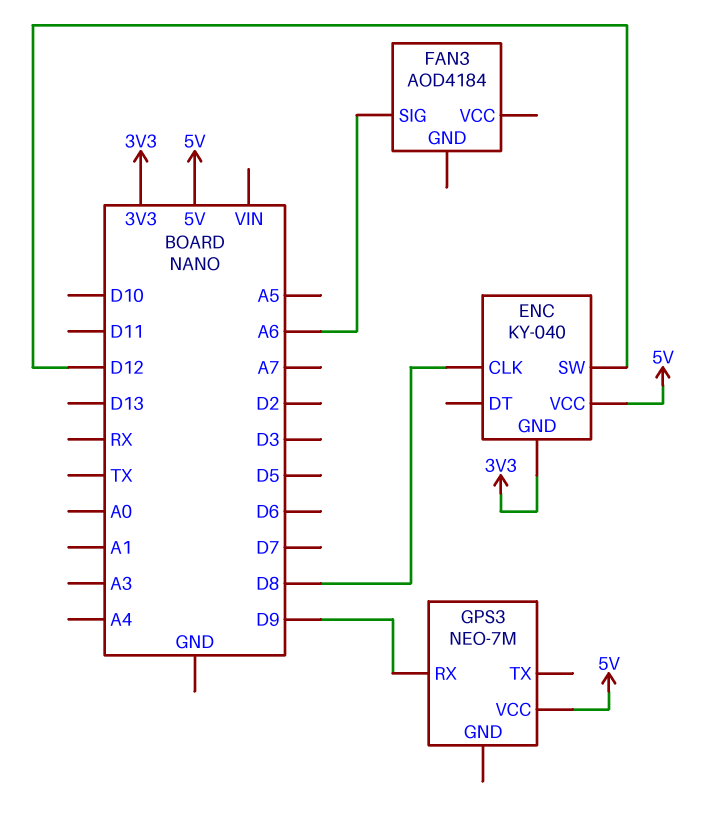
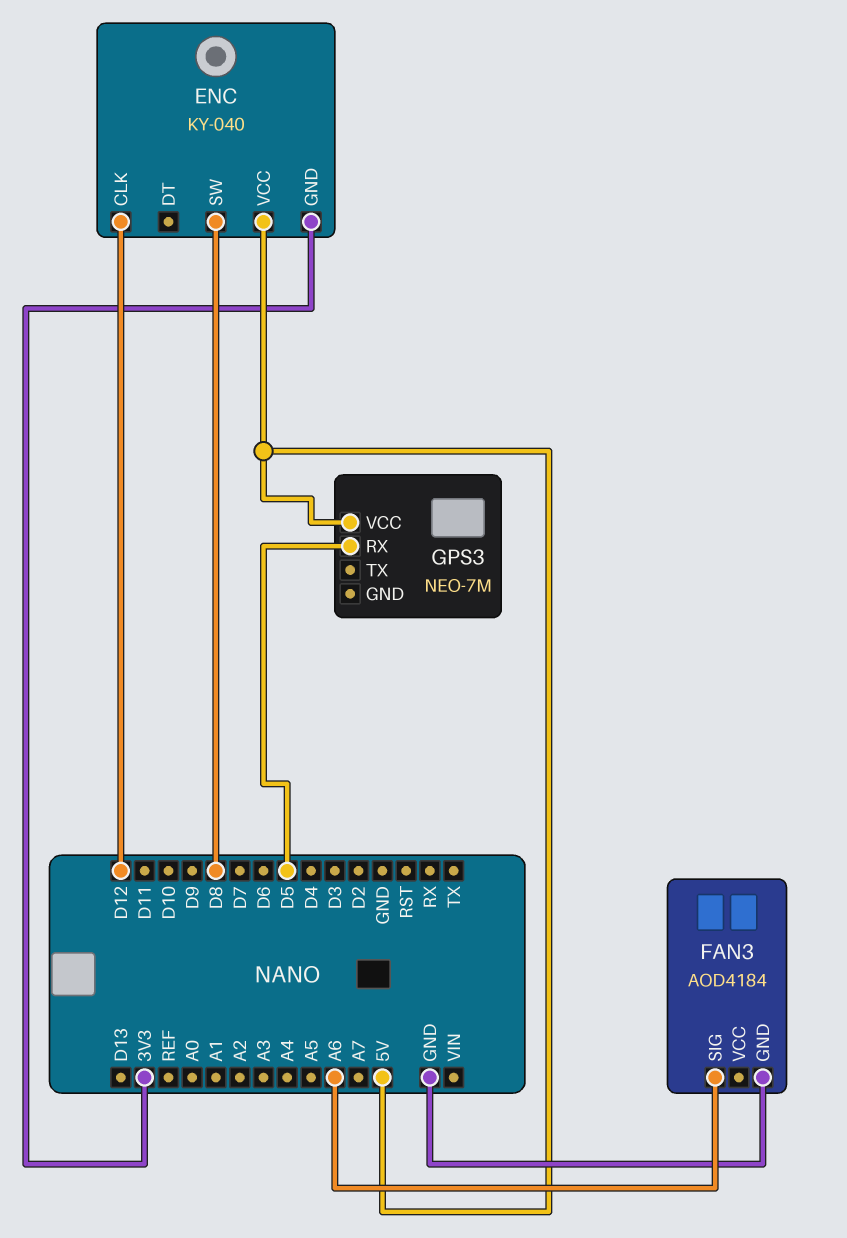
ENC pin CLK: D8 -> D12
ENC pin SW: D12 -> D8
FAN3 pin GND: none -> GND
GPS3 pin RX: D9 -> D5

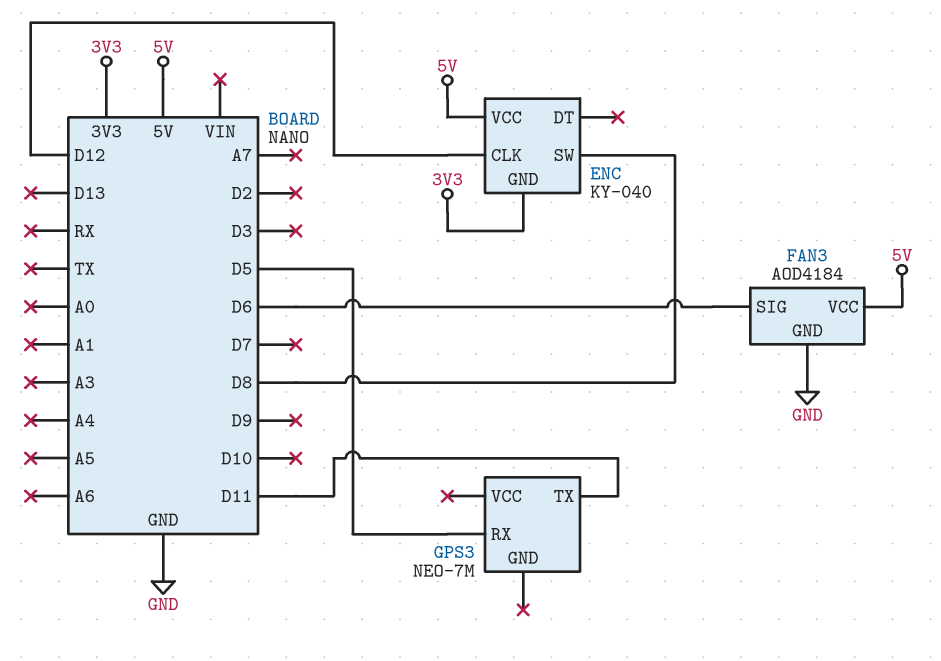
FAN3 pin SIG: A6 -> D6
FAN3 pin VCC: none -> 5V
GPS3 pin TX: none -> D11
GPS3 pin VCC: 5V -> none

